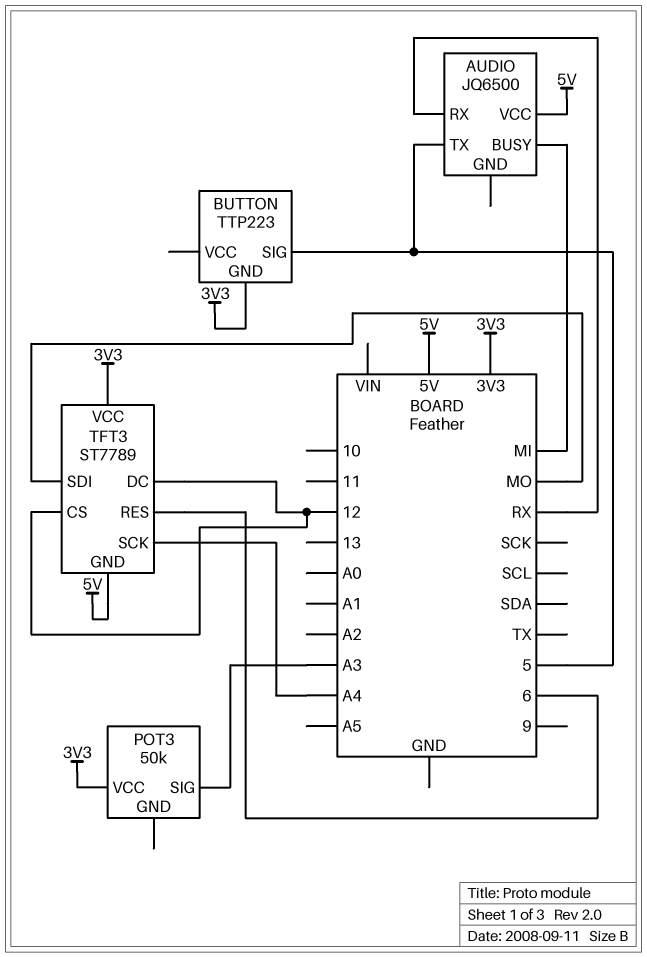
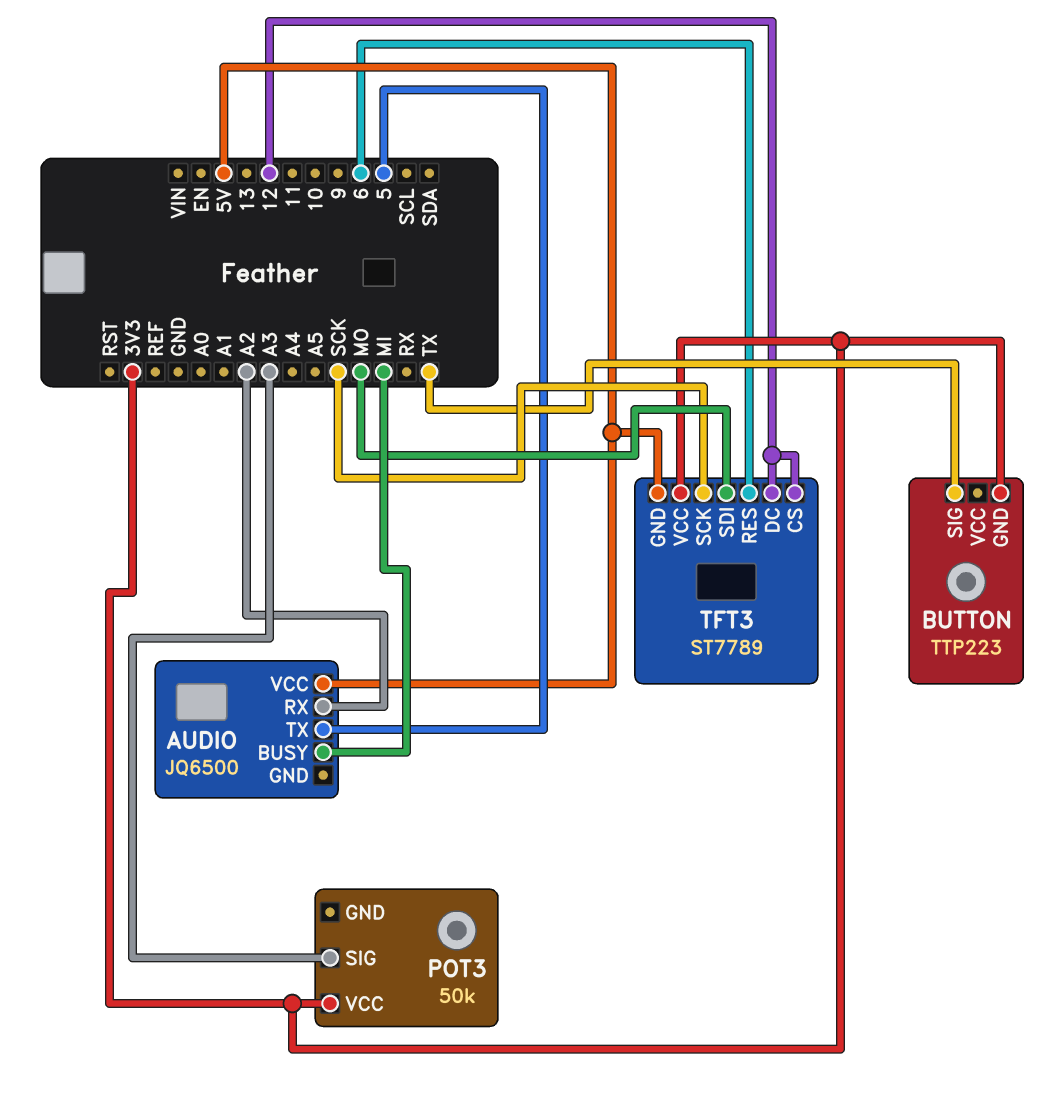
AUDIO pin RX: RX -> A2
BUTTON pin SIG: 5 -> TX
TFT3 pin SCK: A4 -> SCK

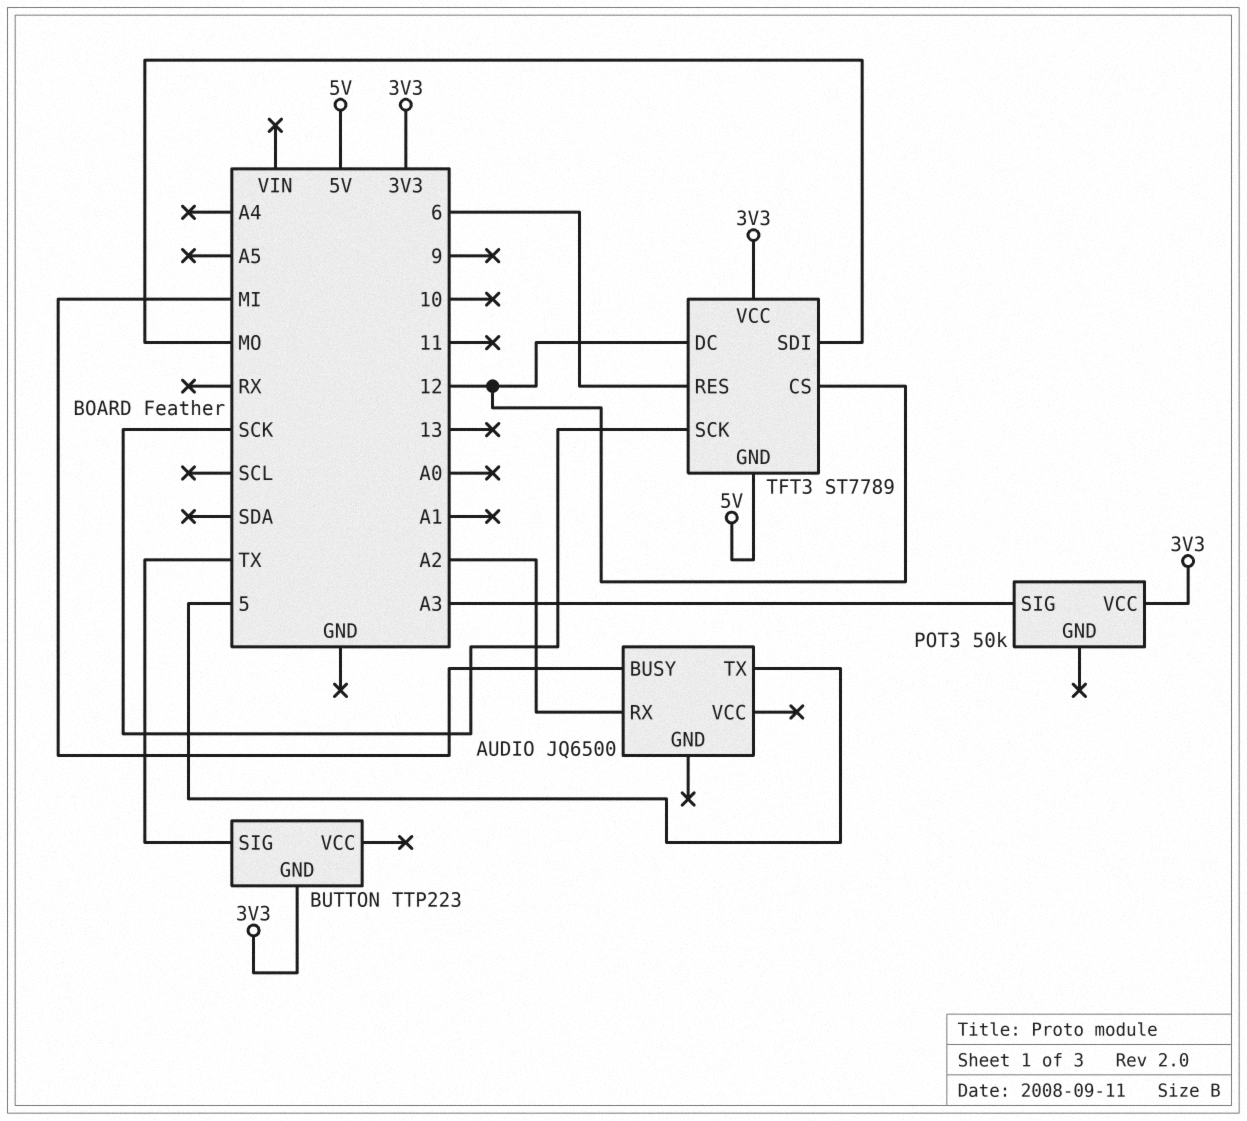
AUDIO pin VCC: 5V -> none

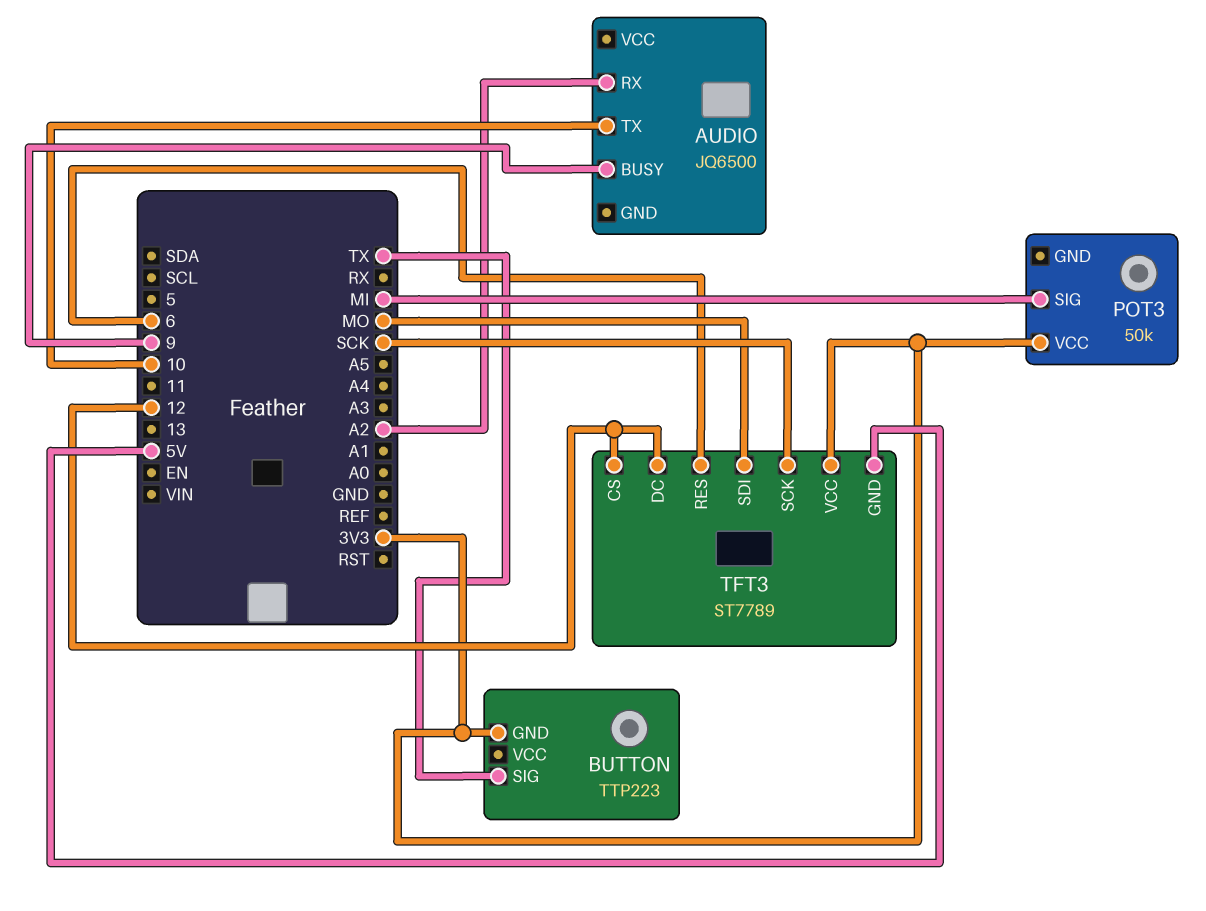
AUDIO pin BUSY: MI -> 9
AUDIO pin TX: 5 -> 10
POT3 pin SIG: A3 -> MI

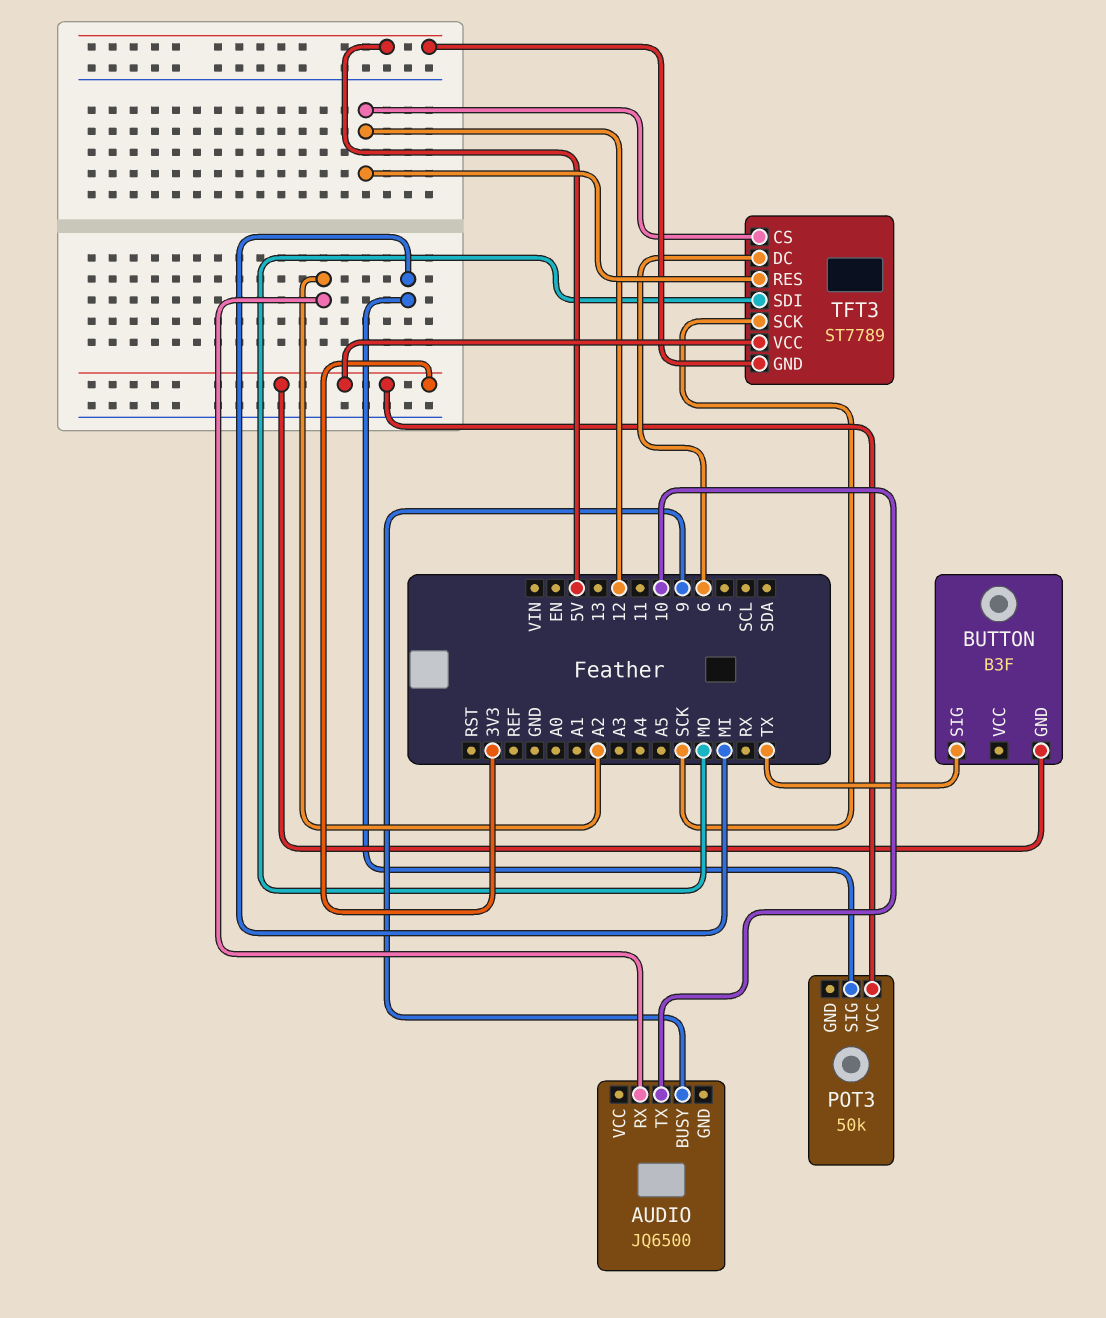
BUTTON: TTP223 -> B3F
TFT3 pin DC: 12 -> 6
TFT3 pin RES: 6 -> 12

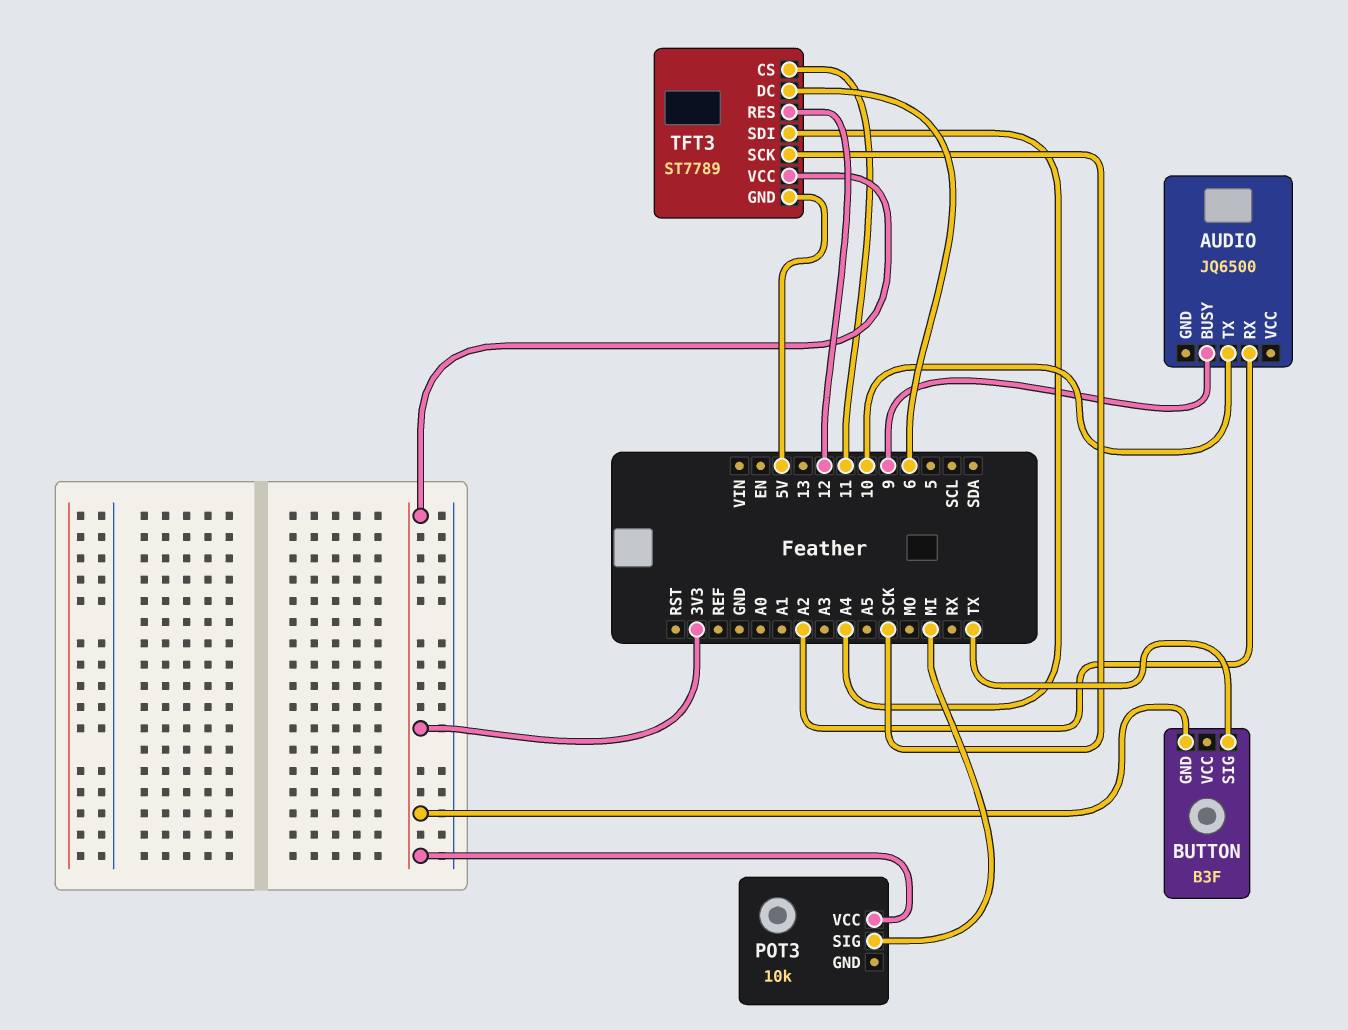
POT3: 50k -> 10k
TFT3 pin CS: 12 -> 11
TFT3 pin SDI: MO -> A4

